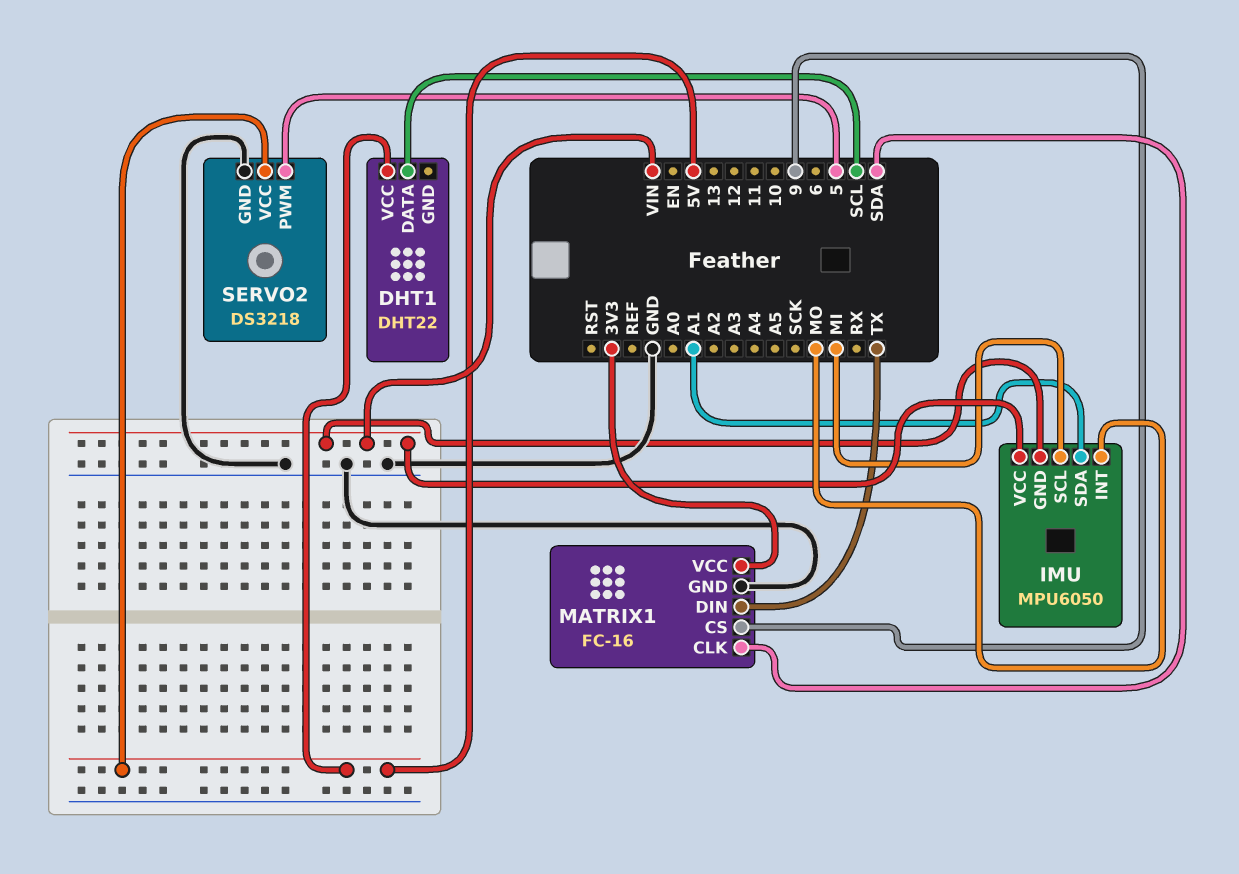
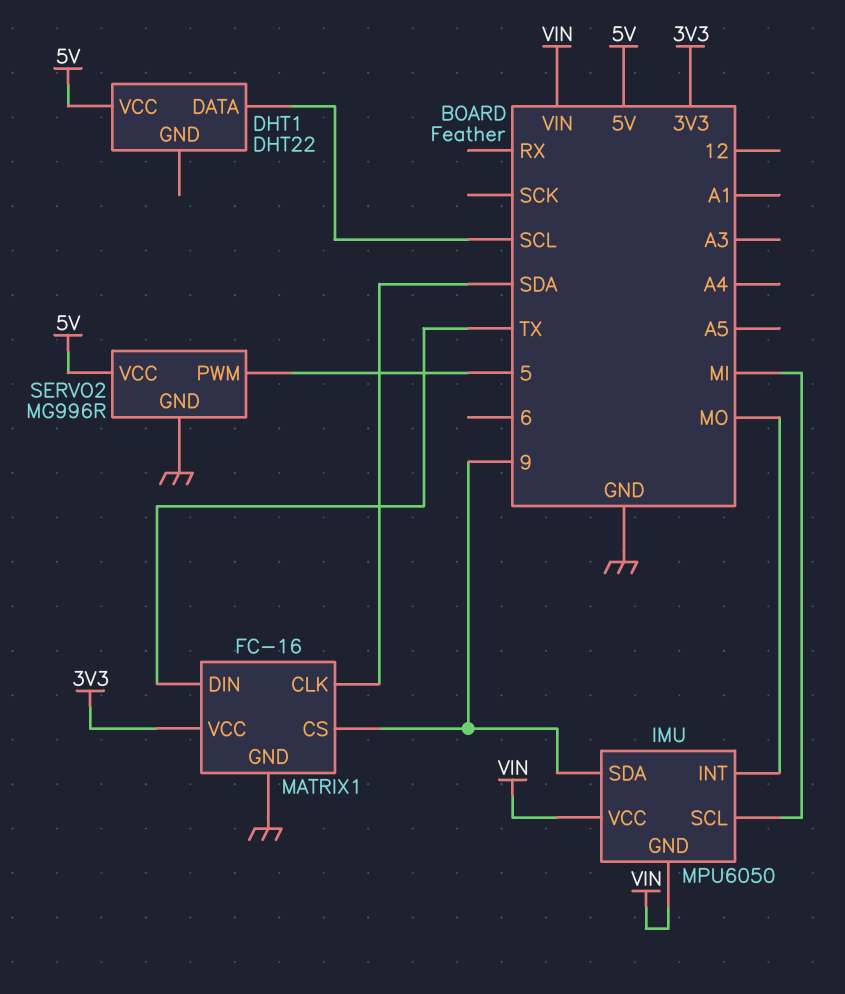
IMU pin SDA: A1 -> 9
SERVO2: DS3218 -> MG996R

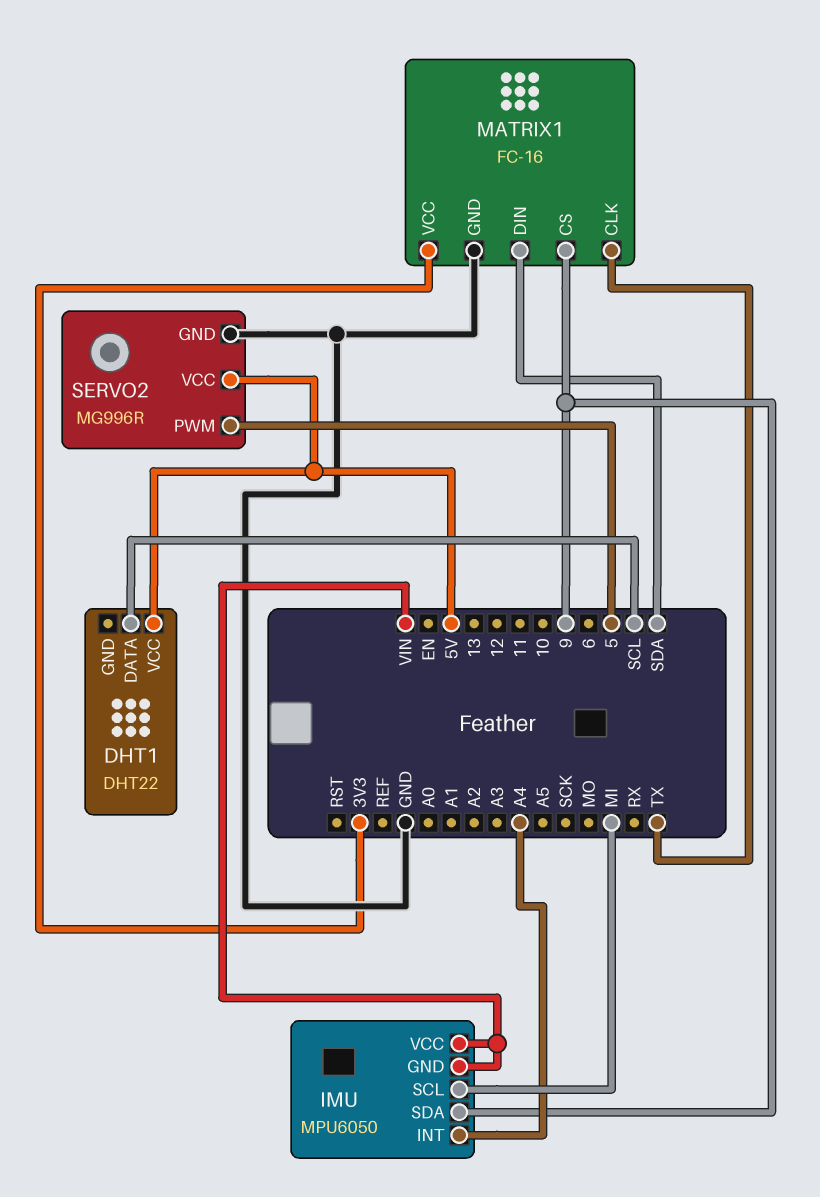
IMU pin INT: MO -> A4
MATRIX1 pin CLK: SDA -> TX
MATRIX1 pin DIN: TX -> SDA

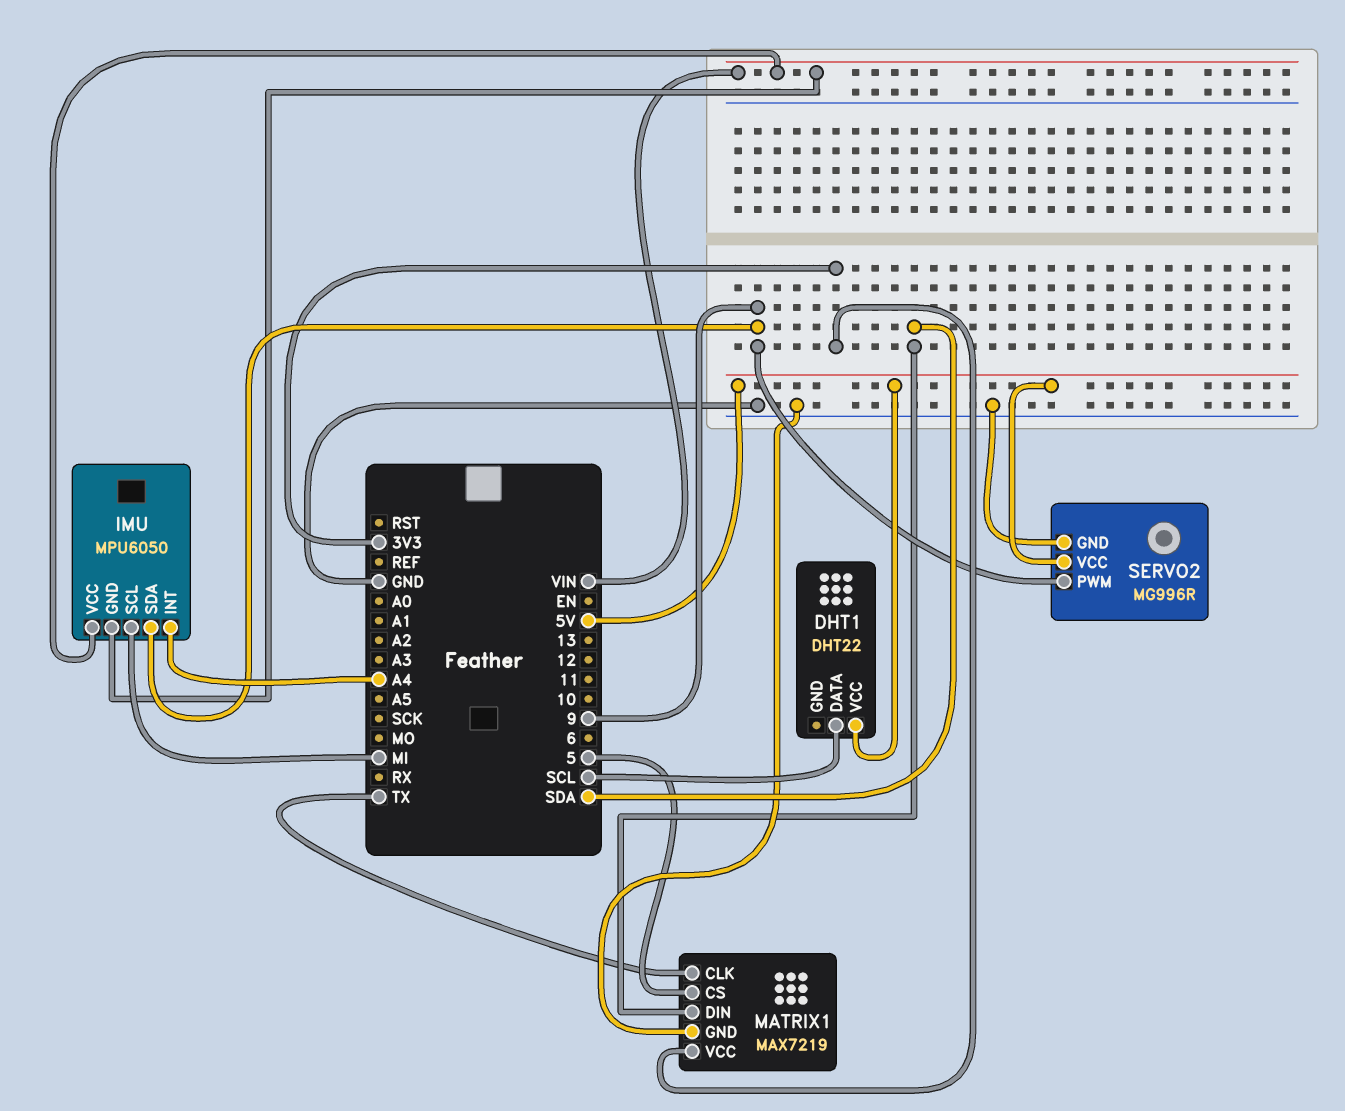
MATRIX1: FC-16 -> MAX7219
MATRIX1 pin CS: 9 -> 5
SERVO2 pin PWM: 5 -> 9

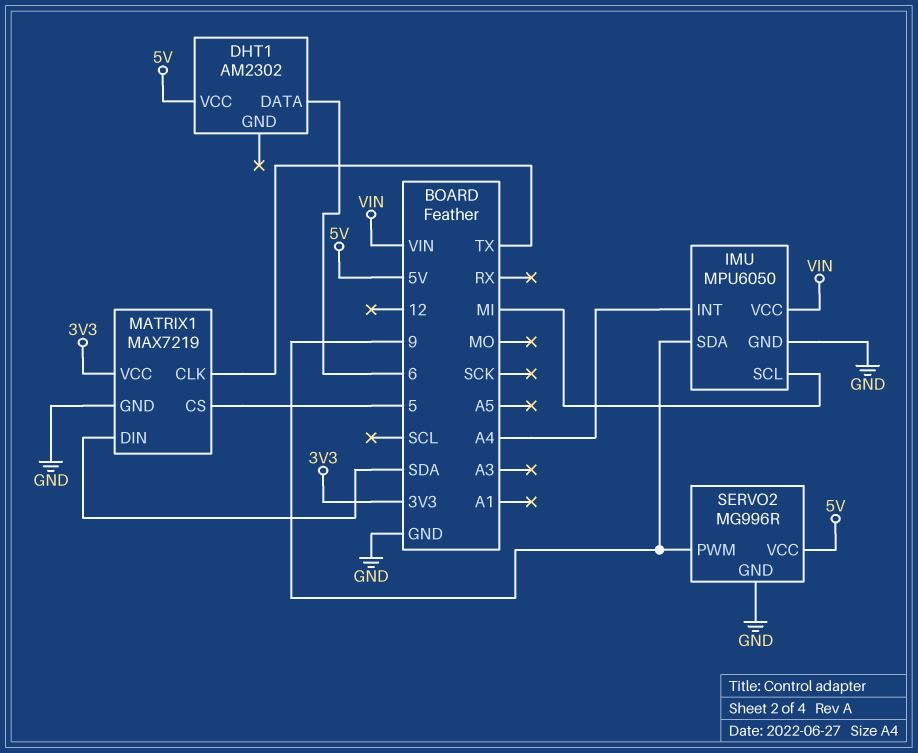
DHT1: DHT22 -> AM2302
DHT1 pin DATA: SCL -> 6
IMU pin GND: VIN -> GND

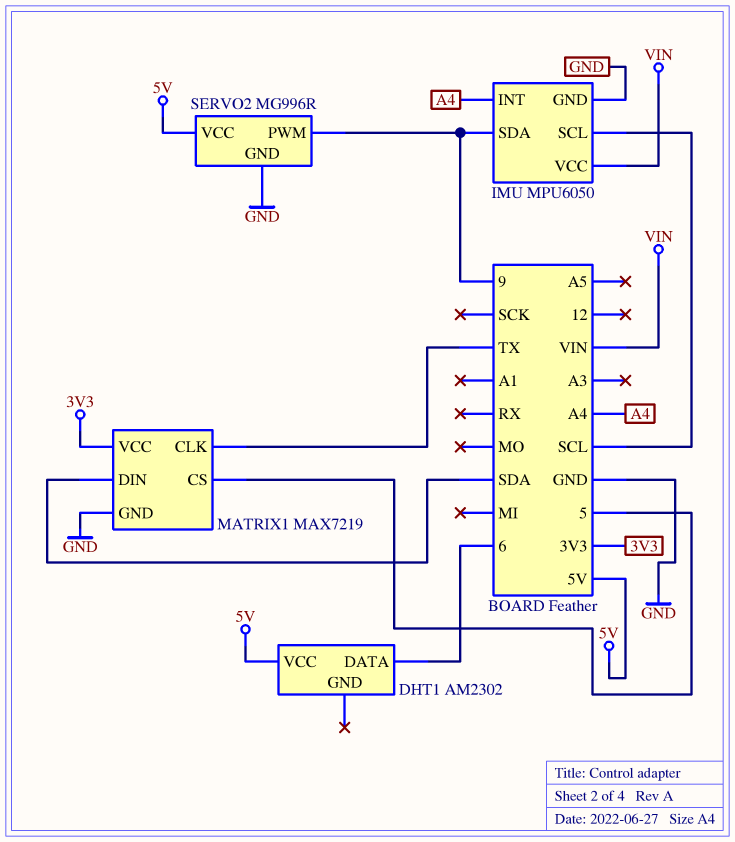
IMU pin SCL: MI -> SCL

